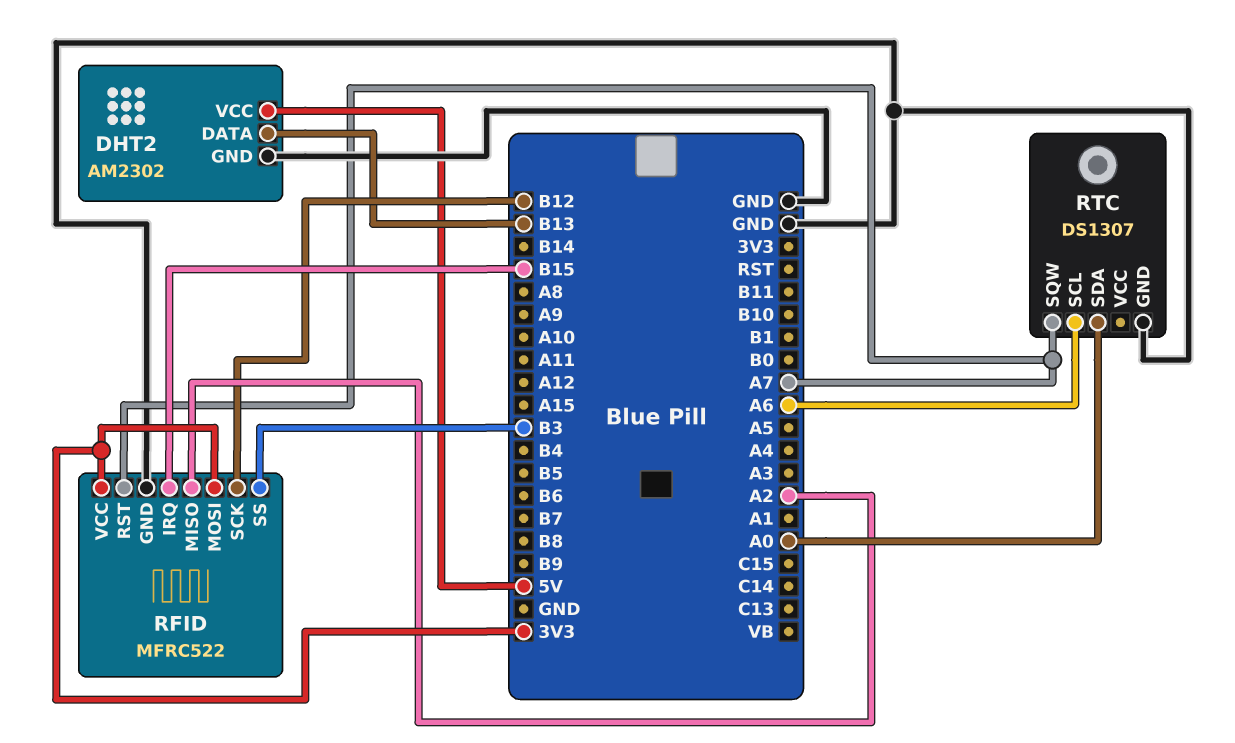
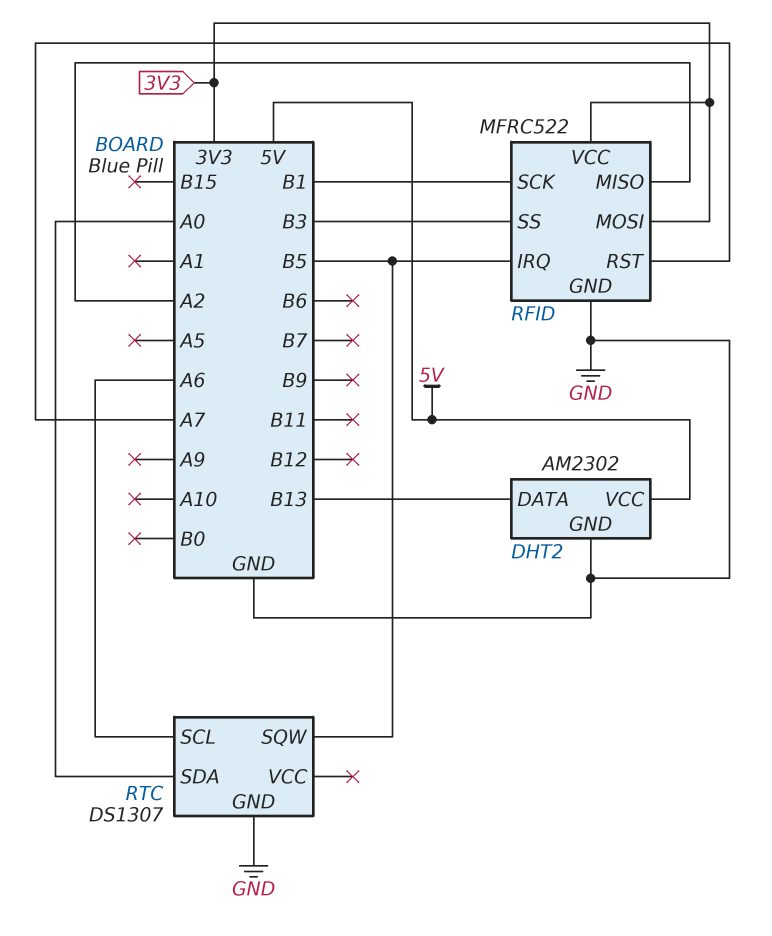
RFID pin IRQ: B15 -> B5
RFID pin SCK: B12 -> B1
RTC pin SQW: A7 -> B5

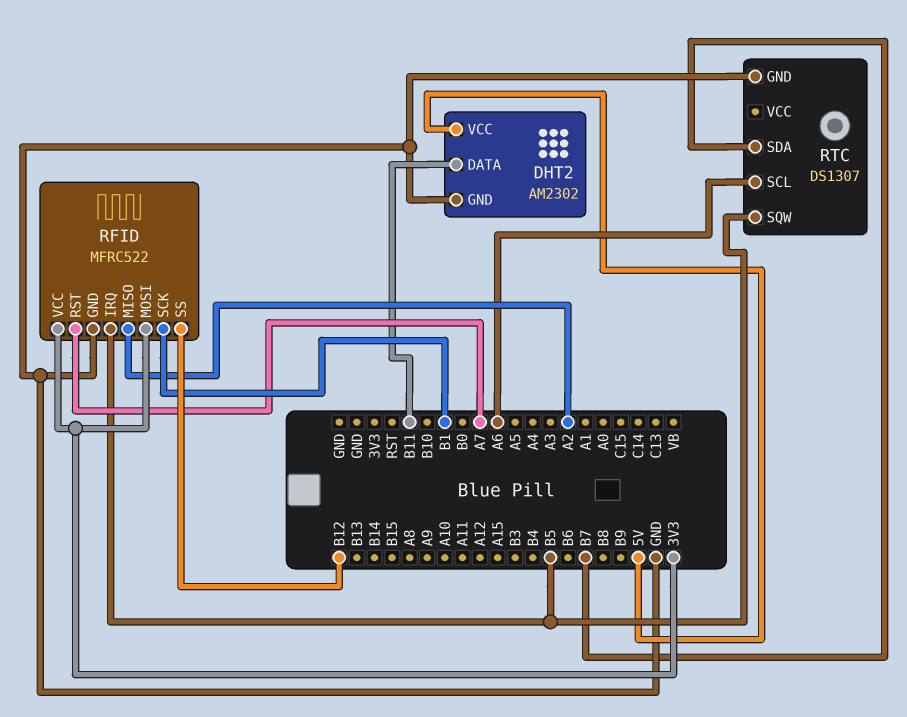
DHT2 pin DATA: B13 -> B11
RFID pin SS: B3 -> B12
RTC pin SDA: A0 -> B7

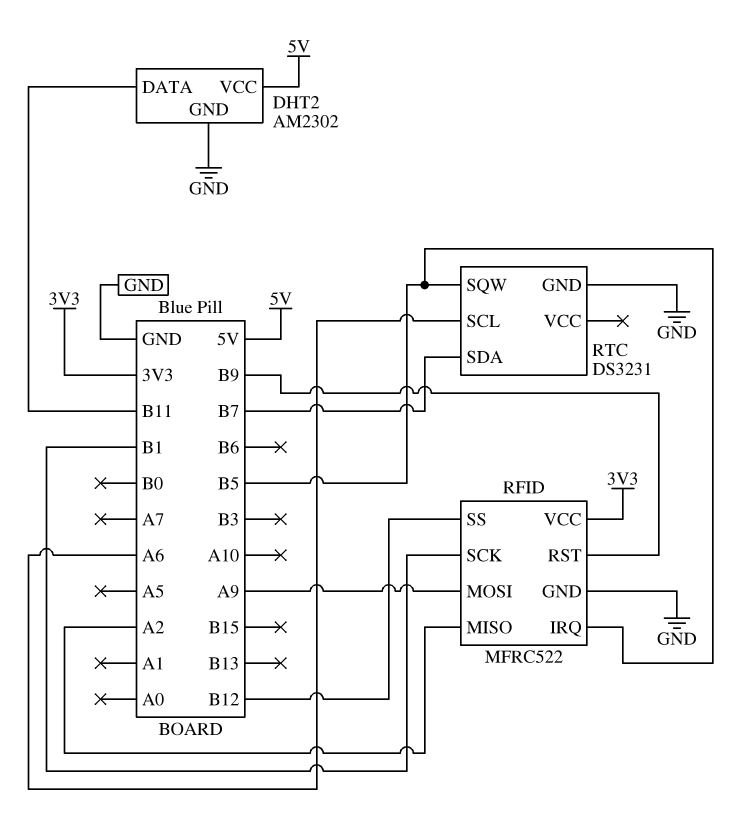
RFID pin MOSI: 3V3 -> A9
RFID pin RST: A7 -> B9
RTC: DS1307 -> DS3231

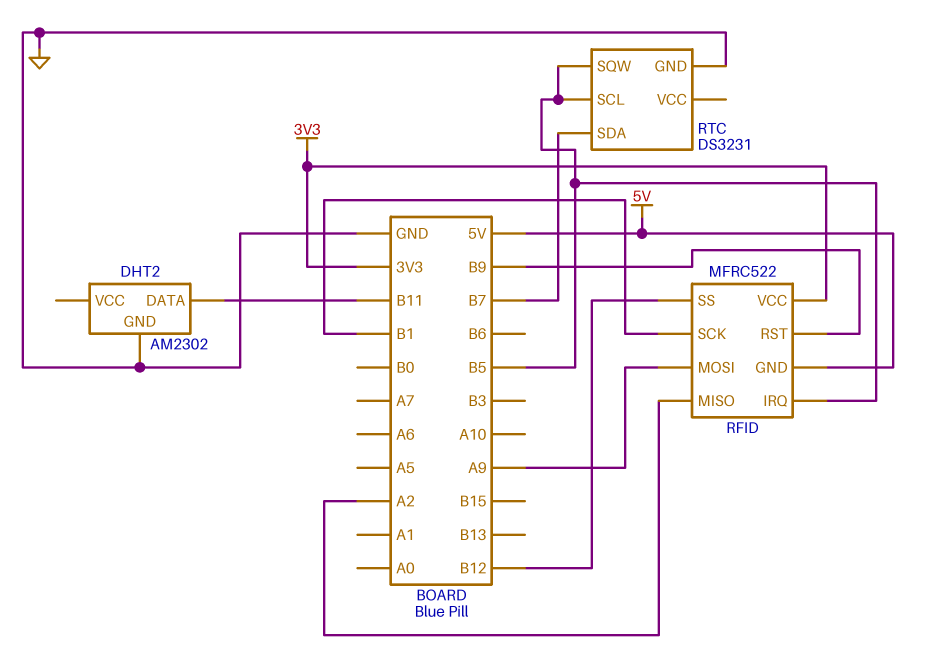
DHT2 pin VCC: 5V -> none
RFID pin GND: GND -> 5V
RTC pin SCL: A6 -> B5

